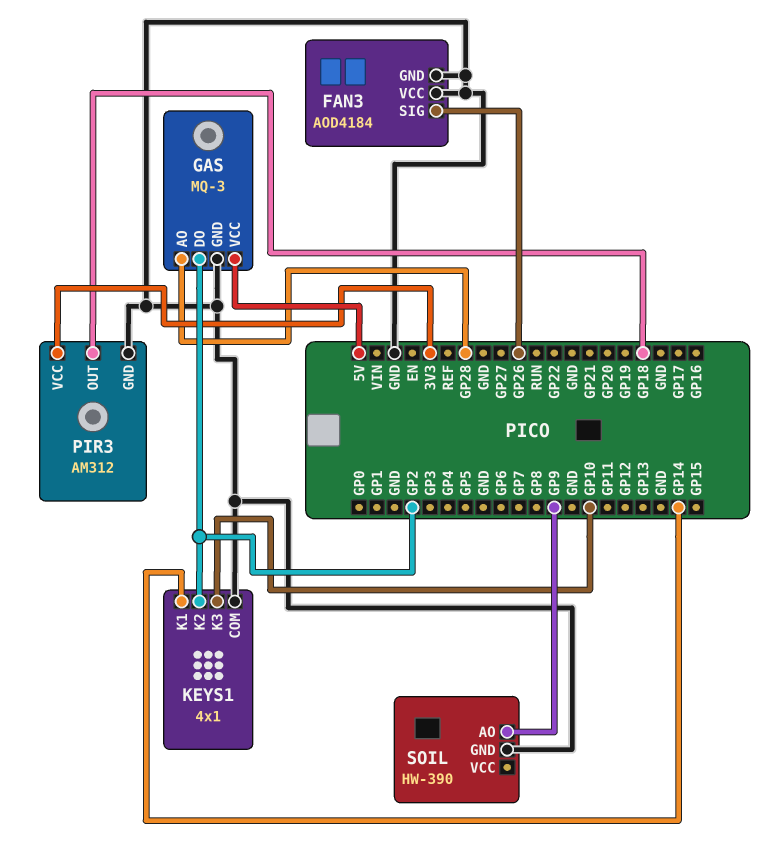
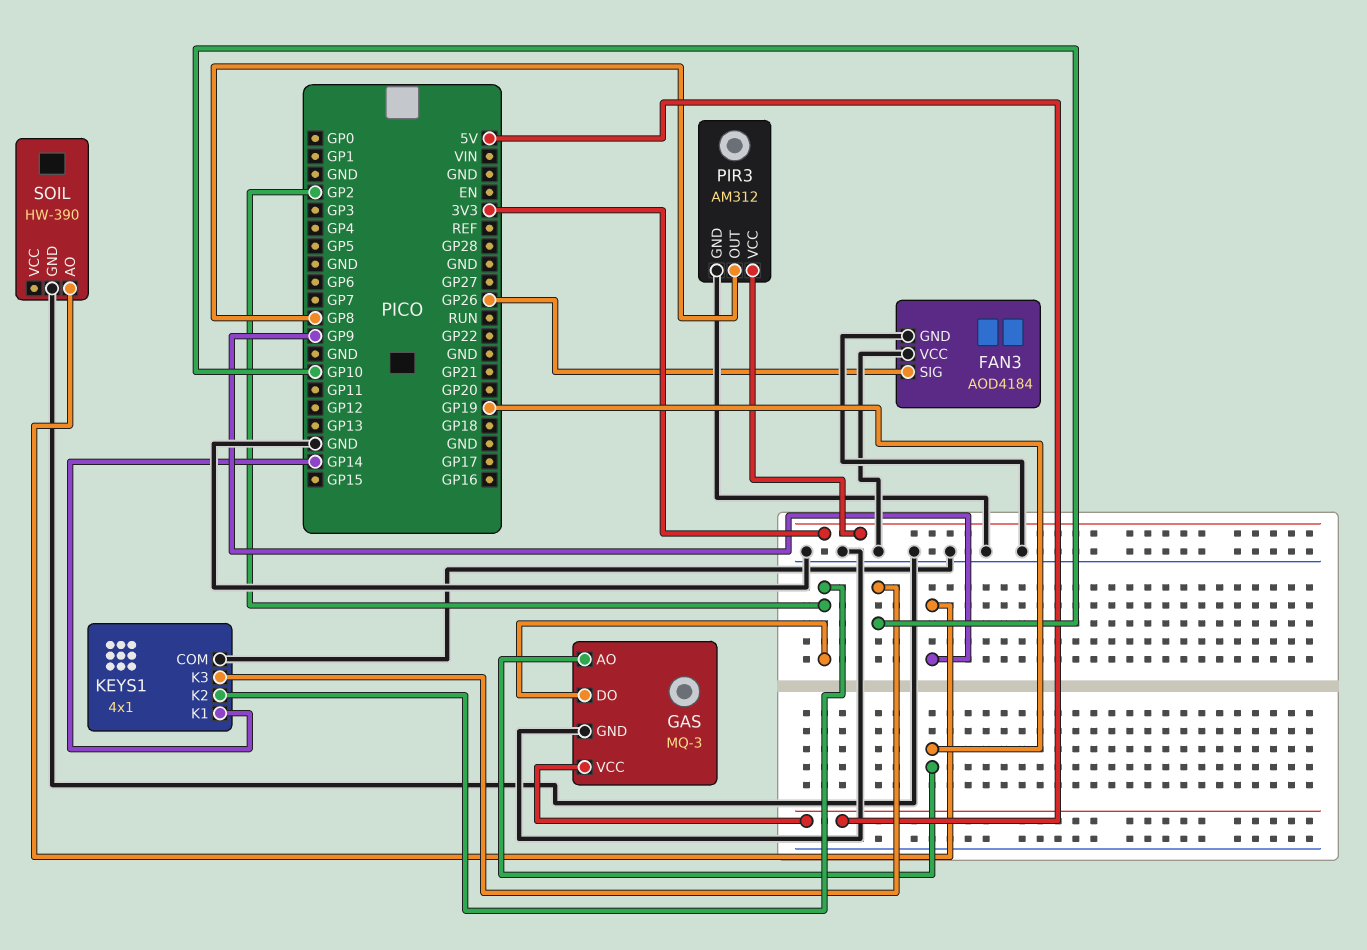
GAS pin AO: GP28 -> GP19
PIR3 pin OUT: GP18 -> GP8

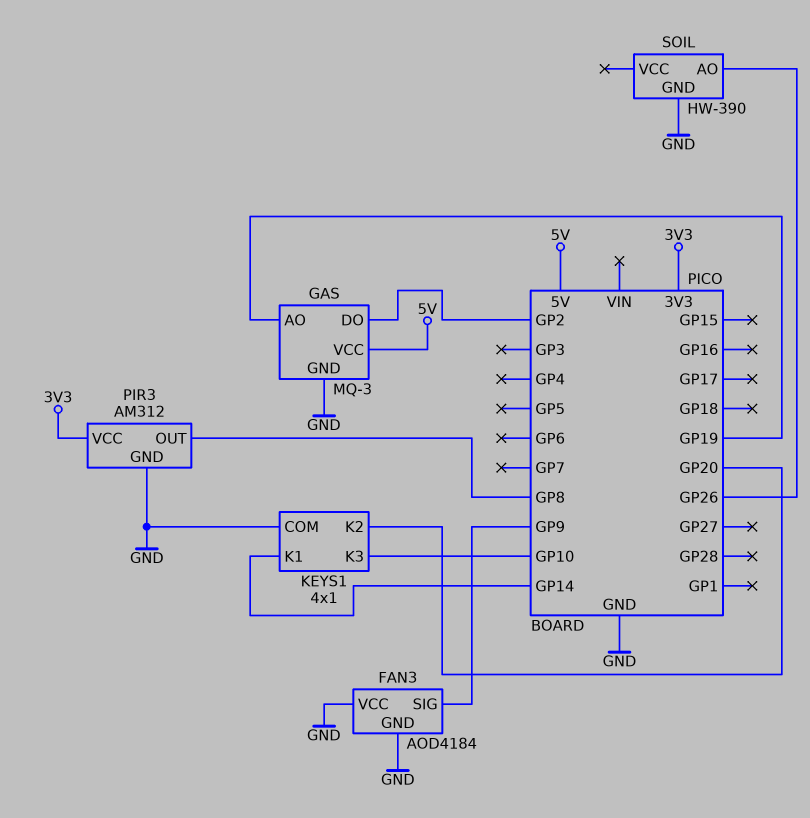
FAN3 pin SIG: GP26 -> GP9
KEYS1 pin K2: GP2 -> GP20
SOIL pin AO: GP9 -> GP26

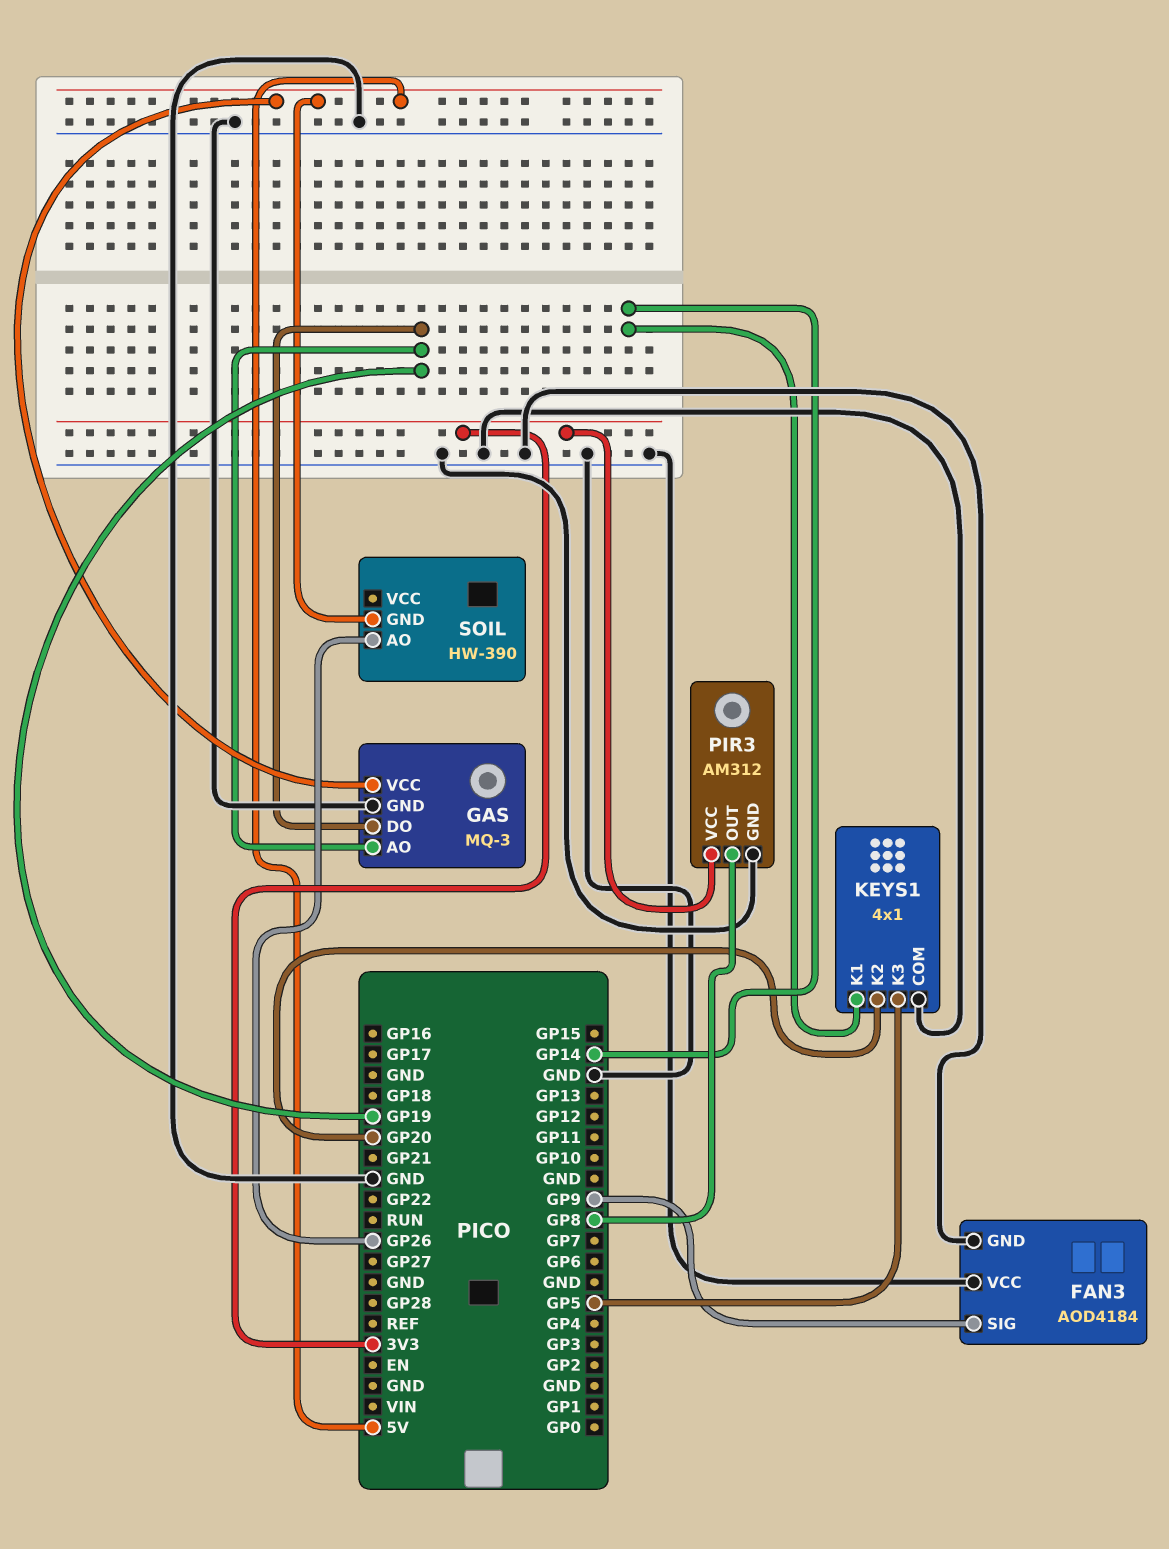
GAS pin DO: GP2 -> GP19
KEYS1 pin K3: GP10 -> GP5
SOIL pin GND: GND -> 5V

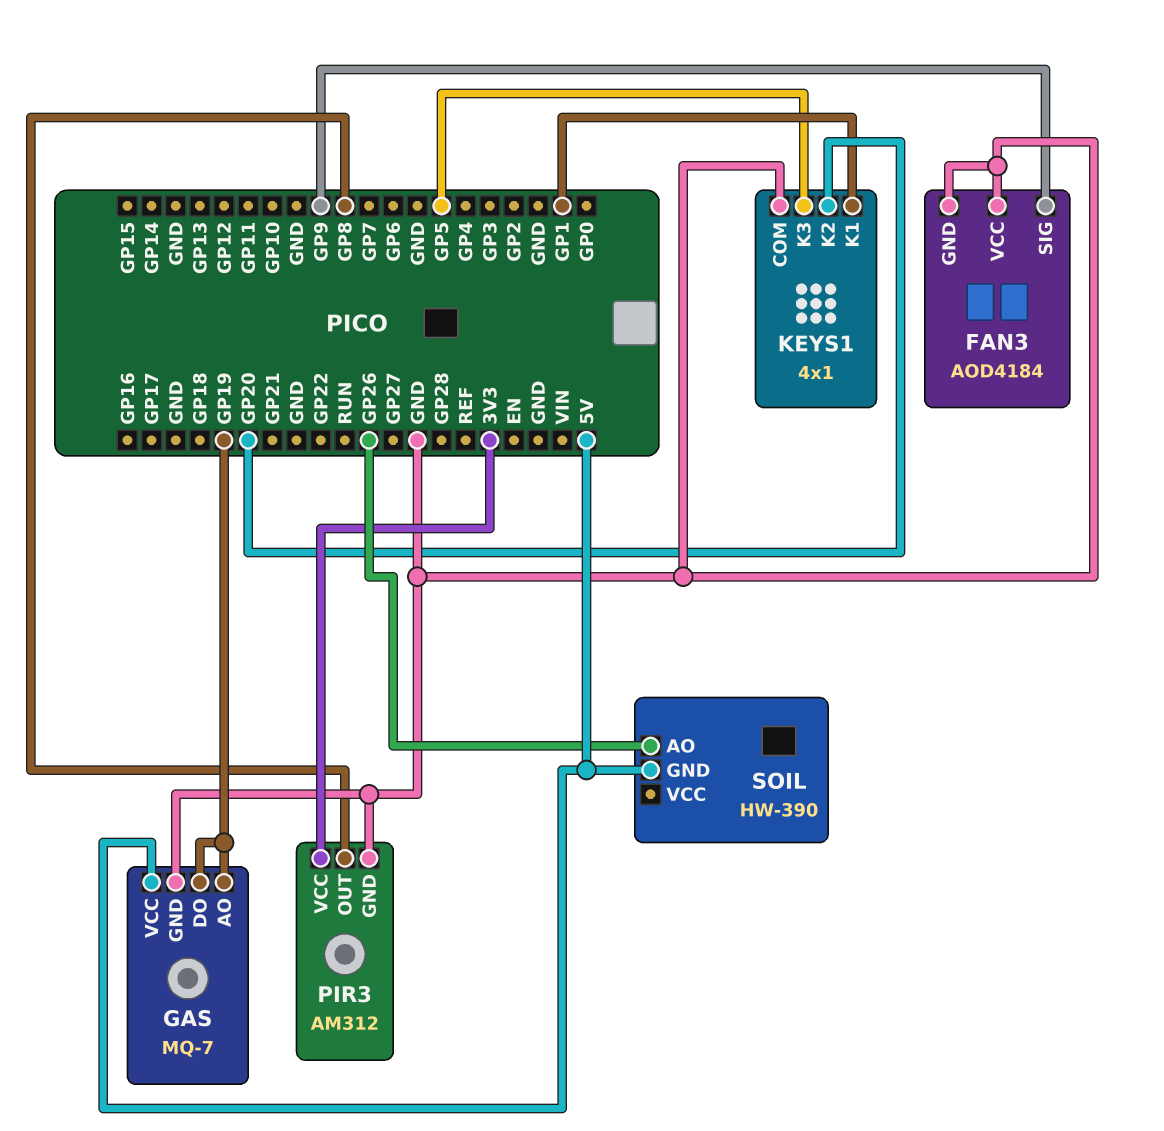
GAS: MQ-3 -> MQ-7
KEYS1 pin K1: GP14 -> GP1

